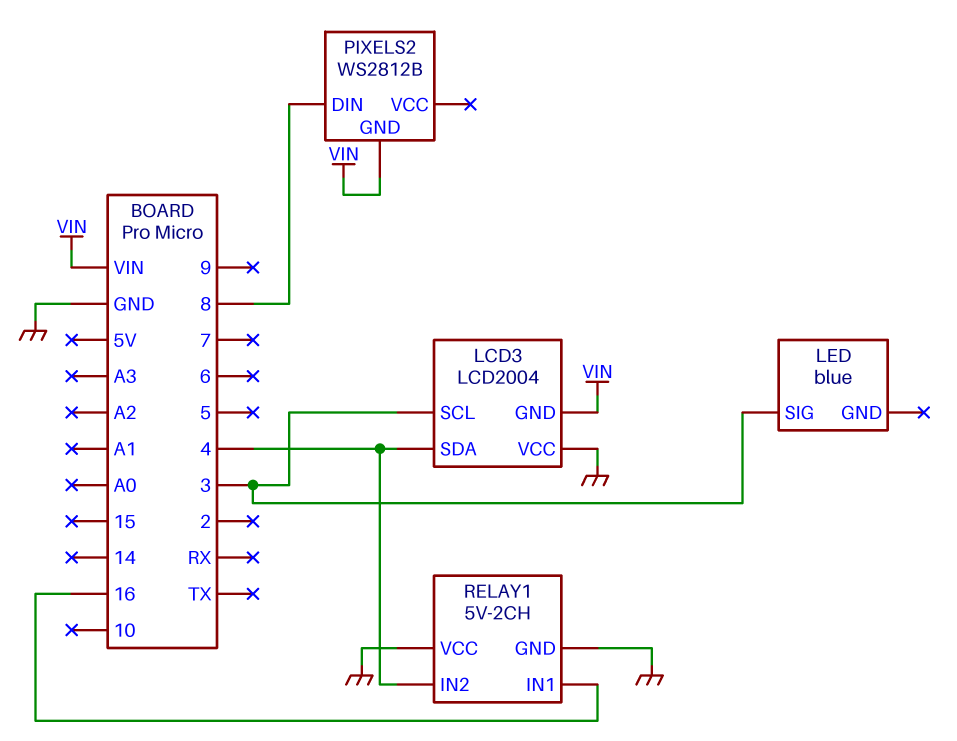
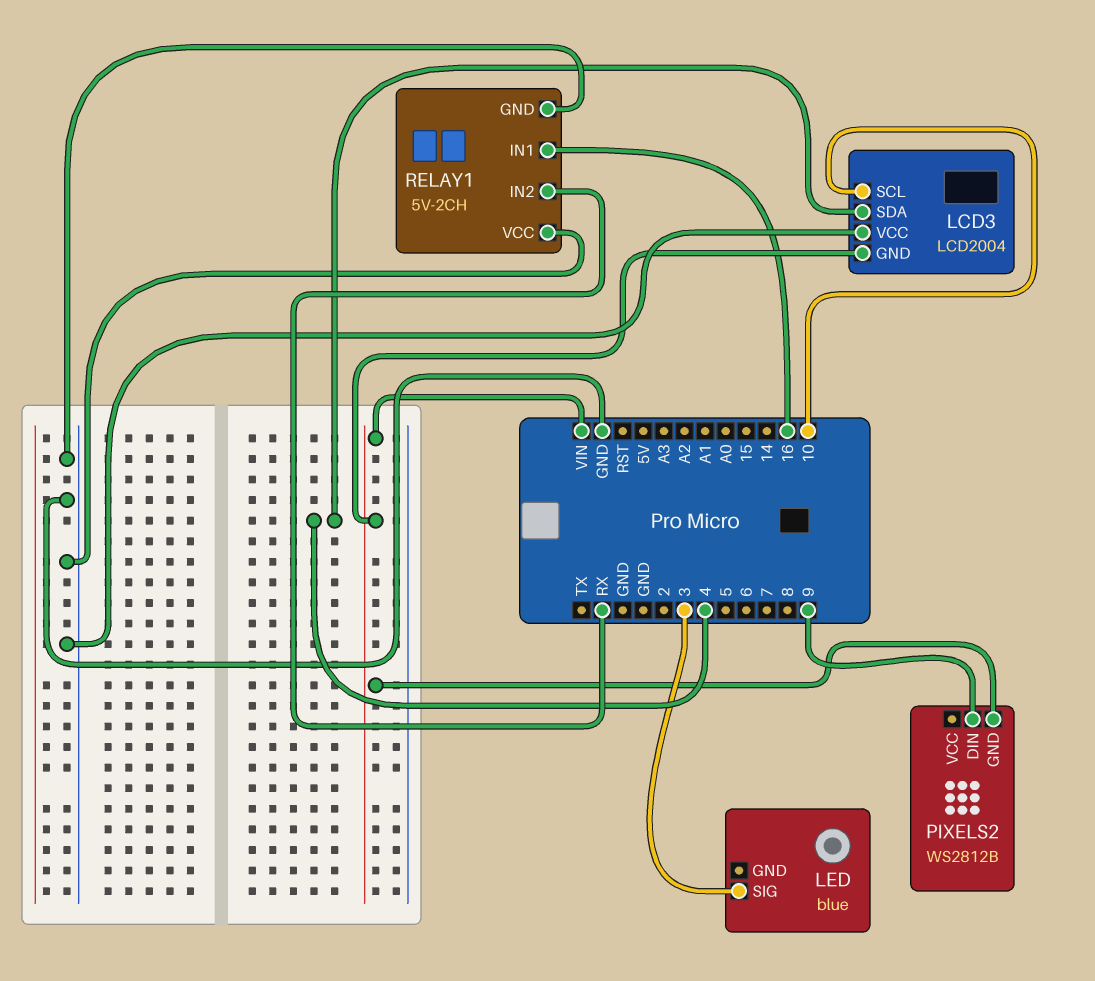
LCD3 pin SCL: 3 -> 10
PIXELS2 pin DIN: 8 -> 9
RELAY1 pin IN2: 4 -> RX

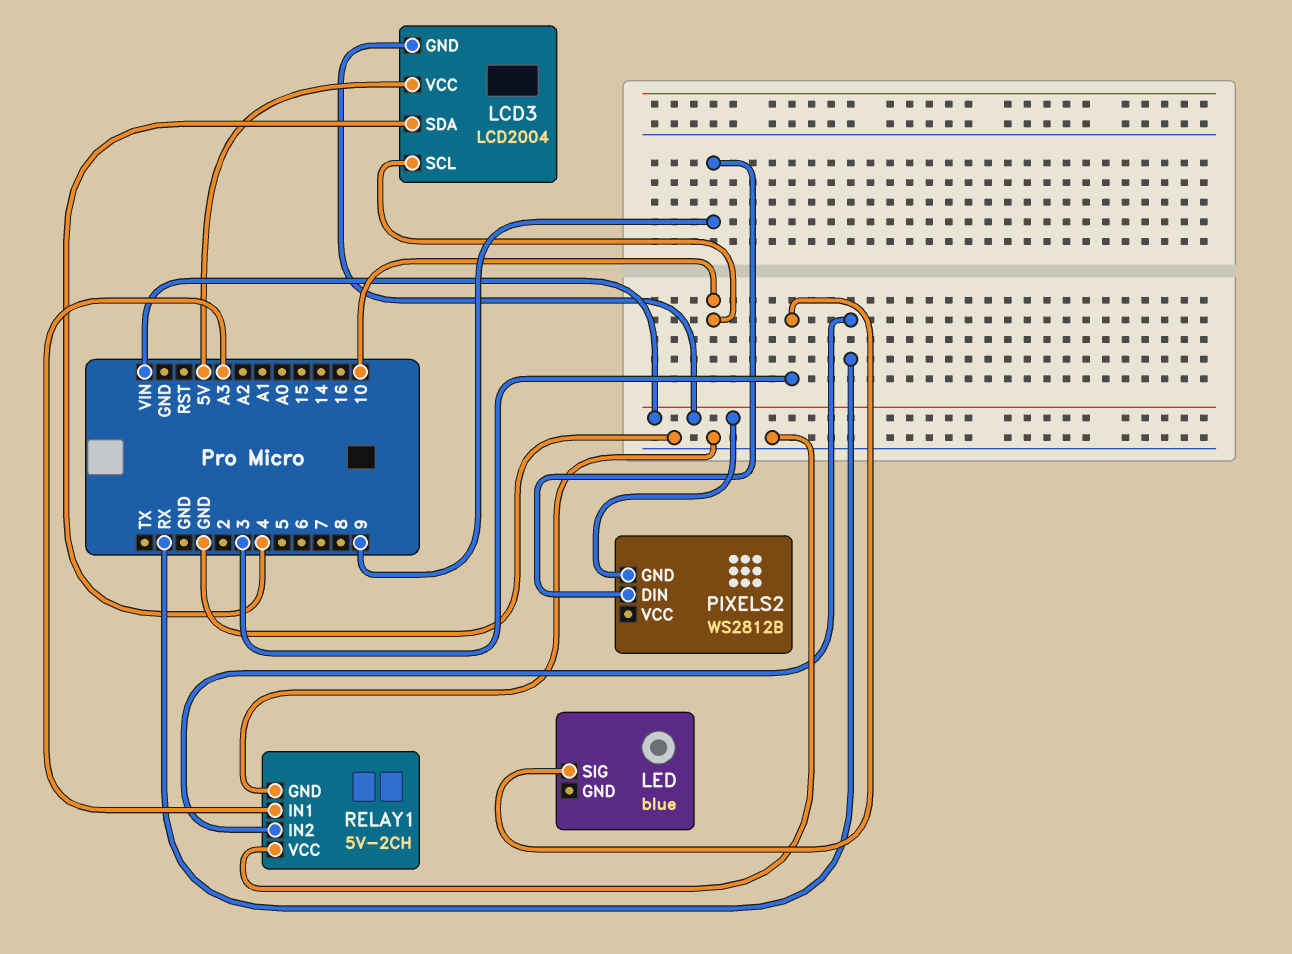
LCD3 pin VCC: GND -> 5V
RELAY1 pin IN1: 16 -> A3

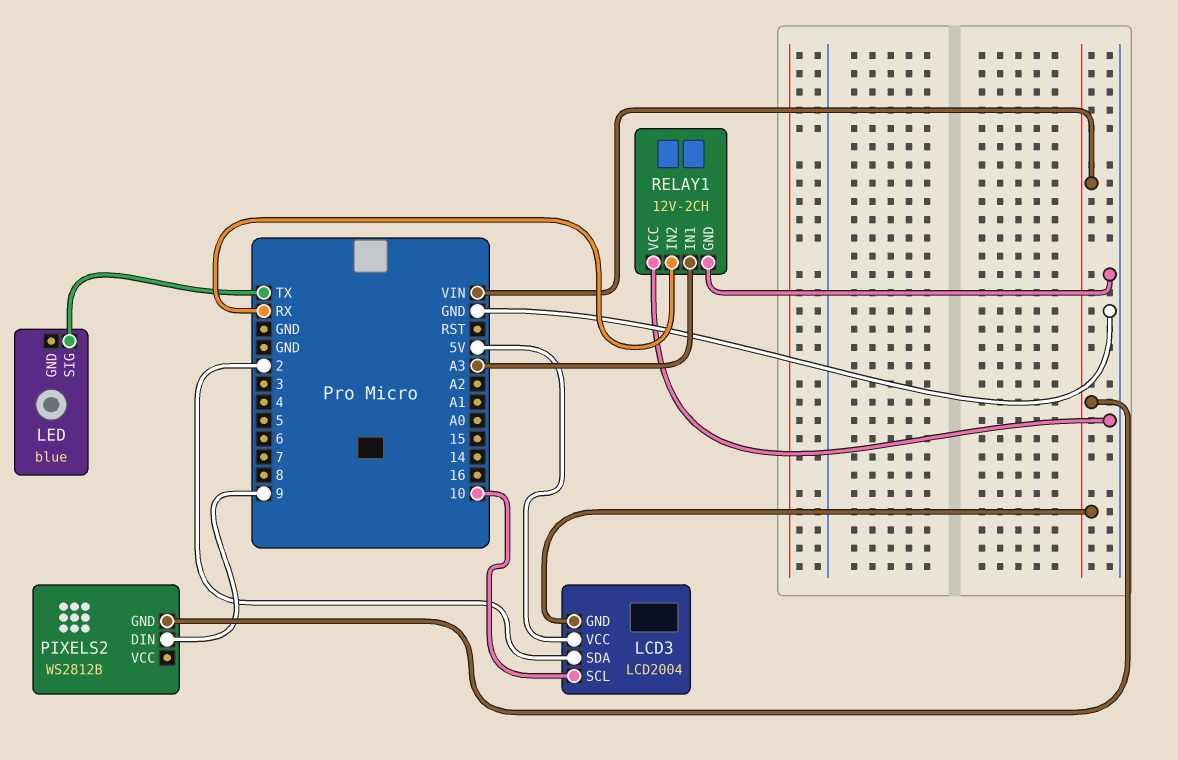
LCD3 pin SDA: 4 -> 2
LED pin SIG: 3 -> TX
RELAY1: 5V-2CH -> 12V-2CH

